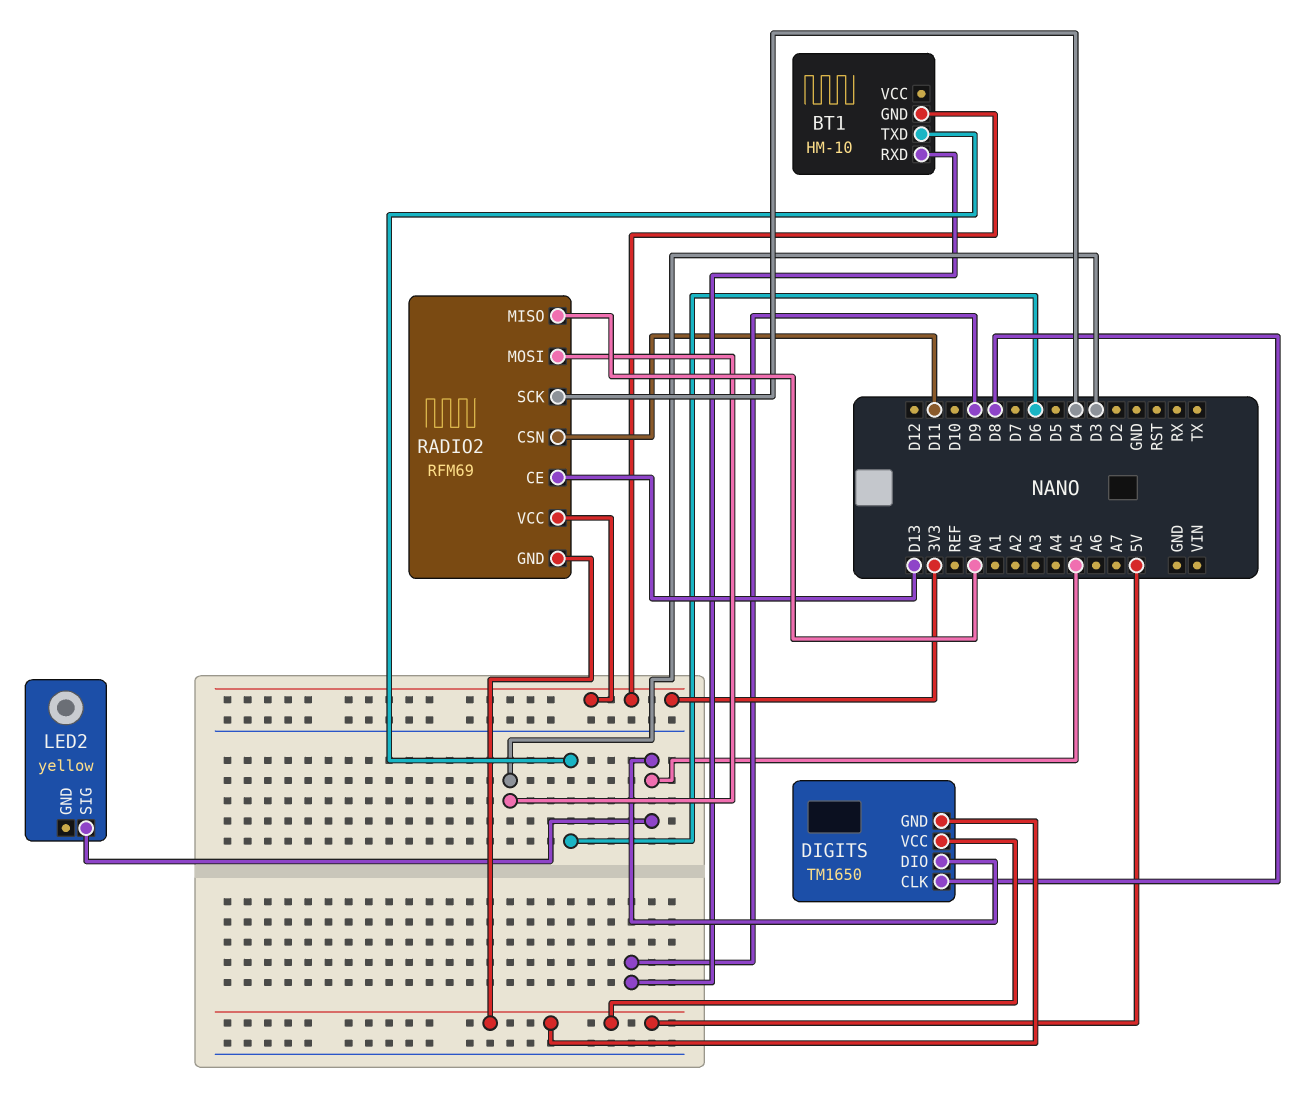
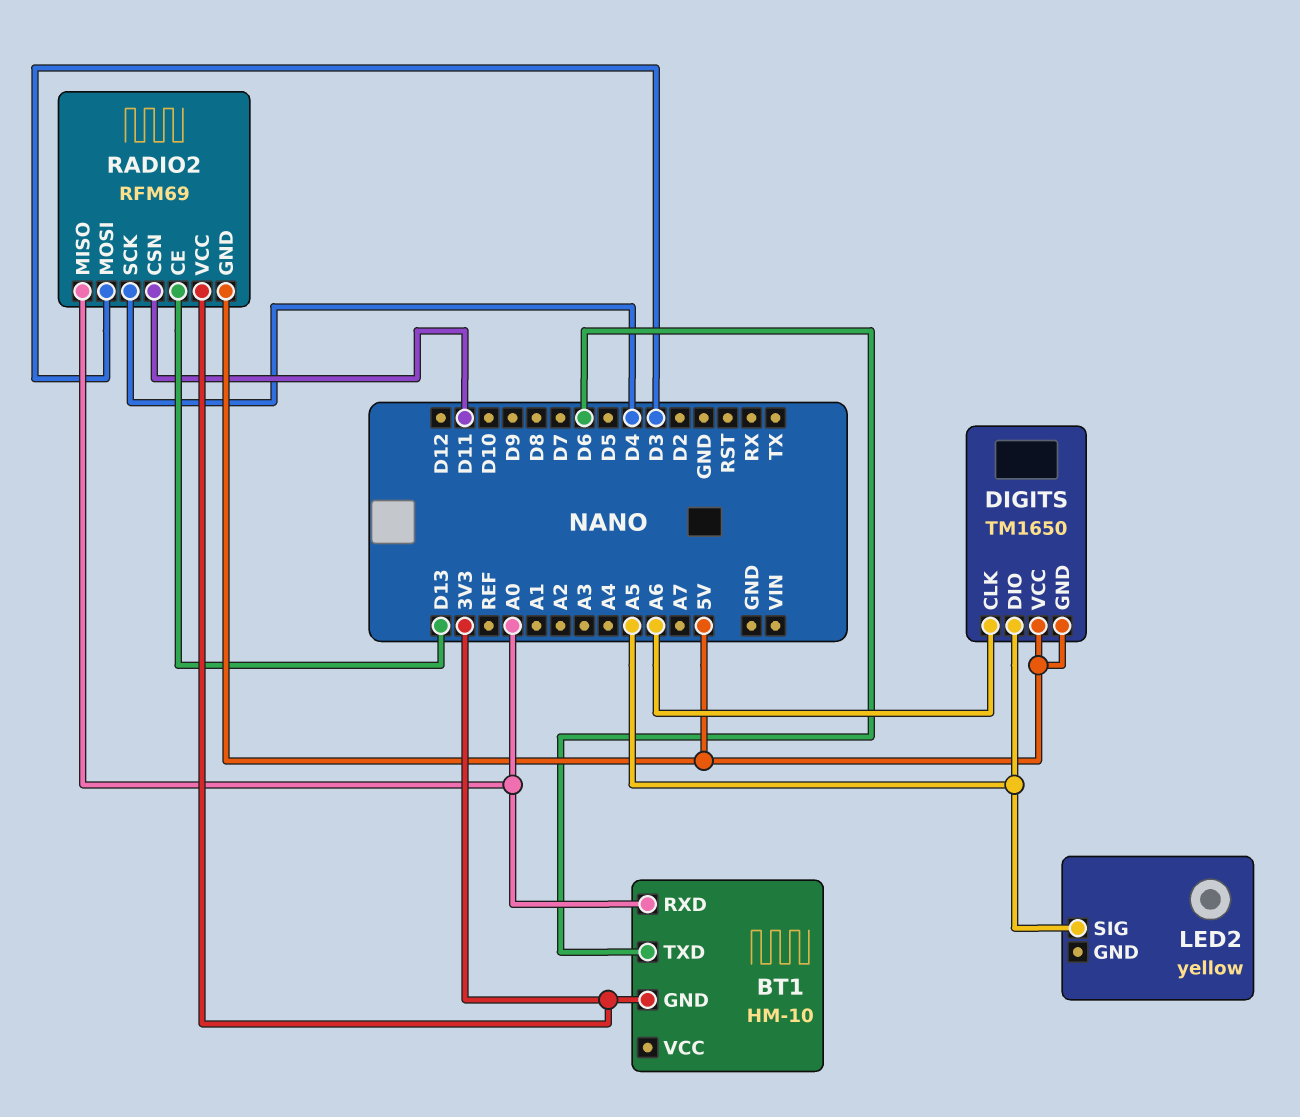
BT1 pin RXD: D9 -> A0
DIGITS pin CLK: D8 -> A6

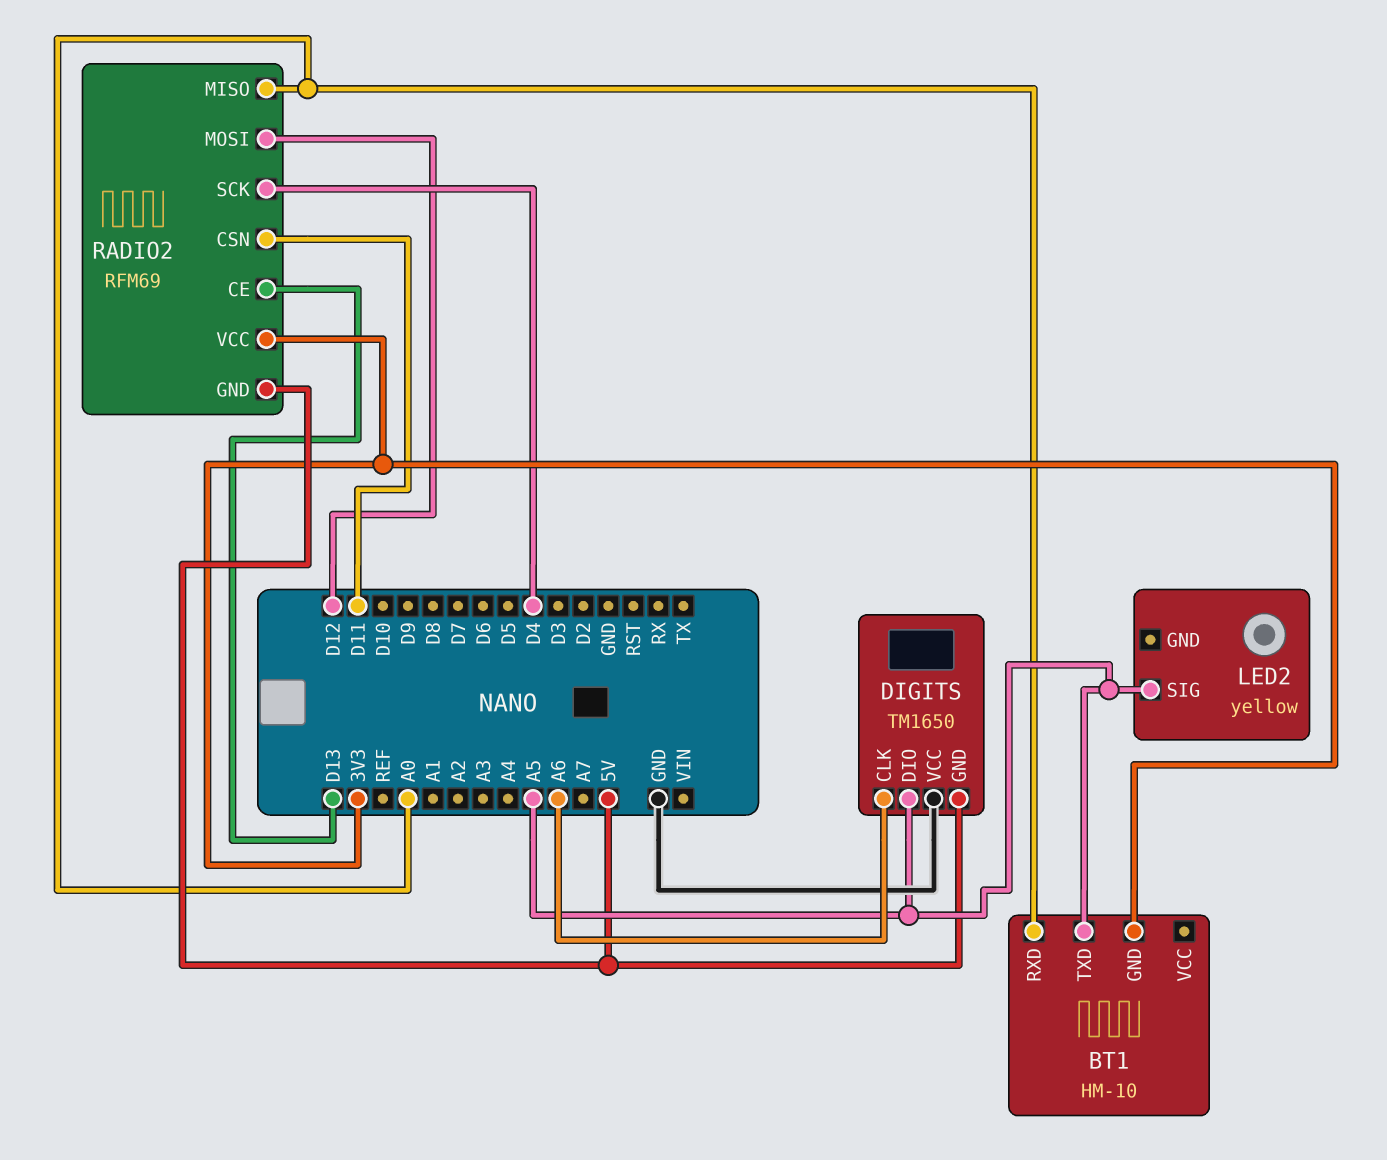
BT1 pin TXD: D6 -> A5
DIGITS pin VCC: 5V -> GND
RADIO2 pin MOSI: D3 -> D12

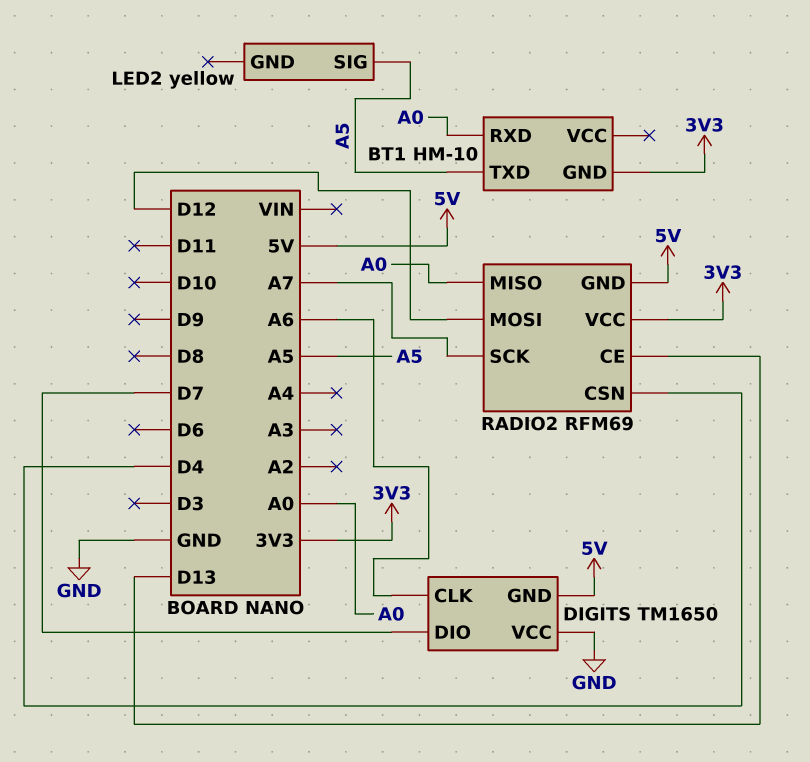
DIGITS pin DIO: A5 -> D7
RADIO2 pin CSN: D11 -> D4
RADIO2 pin SCK: D4 -> A7

